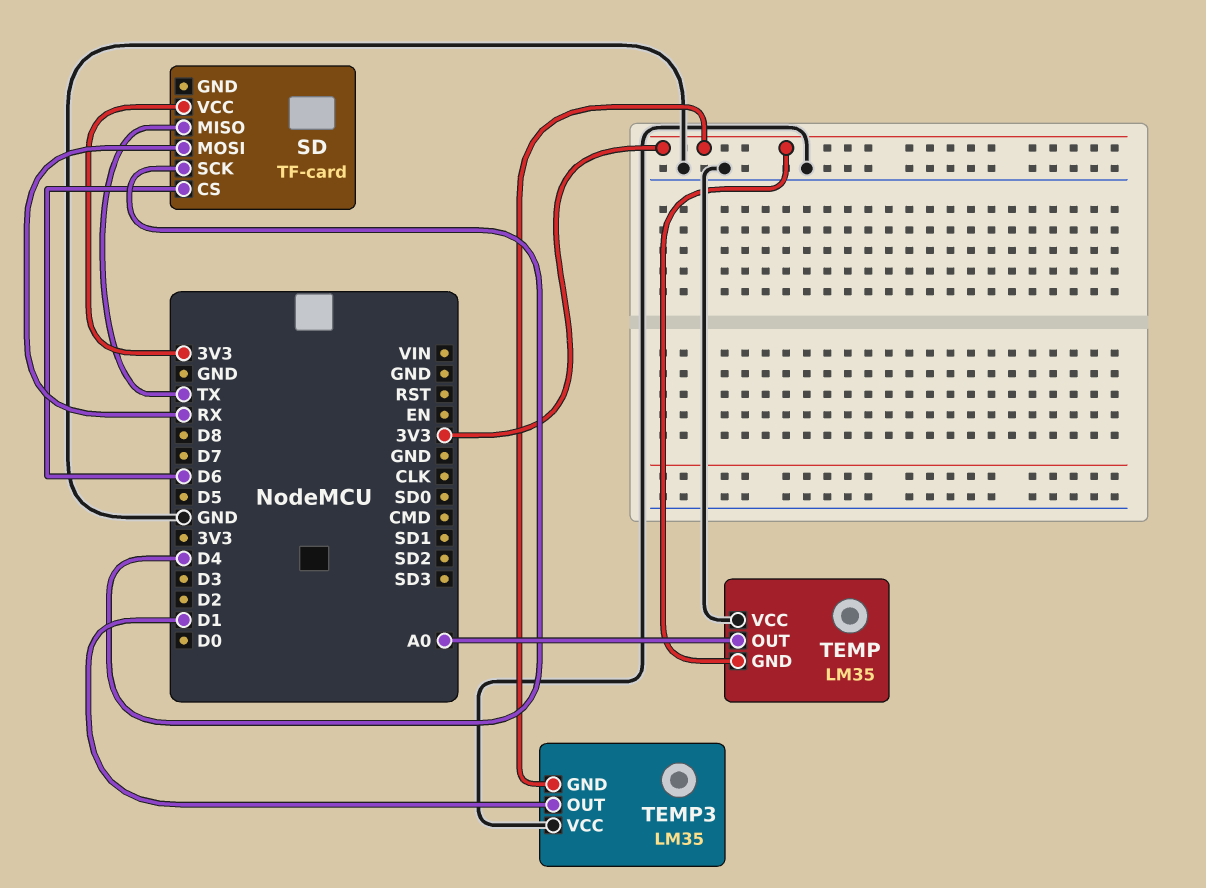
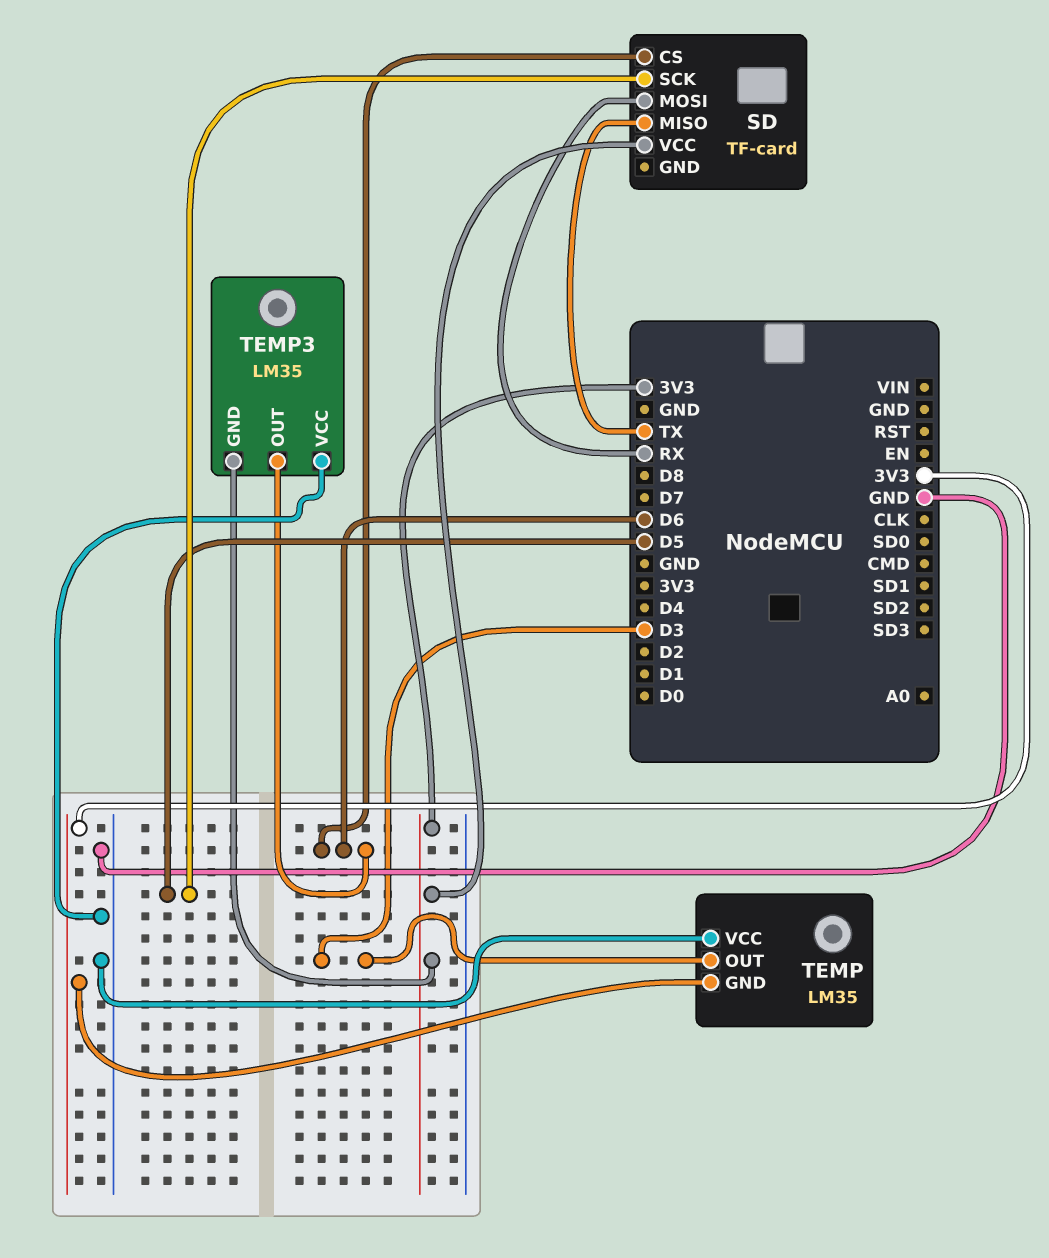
SD pin SCK: D4 -> D5
TEMP pin OUT: A0 -> D3
TEMP3 pin OUT: D1 -> D6

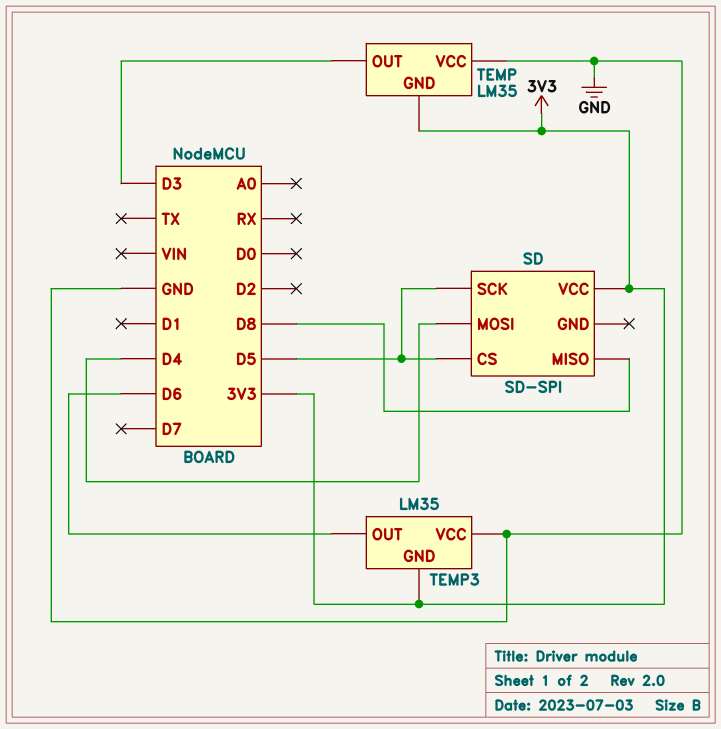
SD: TF-card -> SD-SPI
SD pin CS: D6 -> D5
SD pin MISO: TX -> D8
SD pin MOSI: RX -> D4

